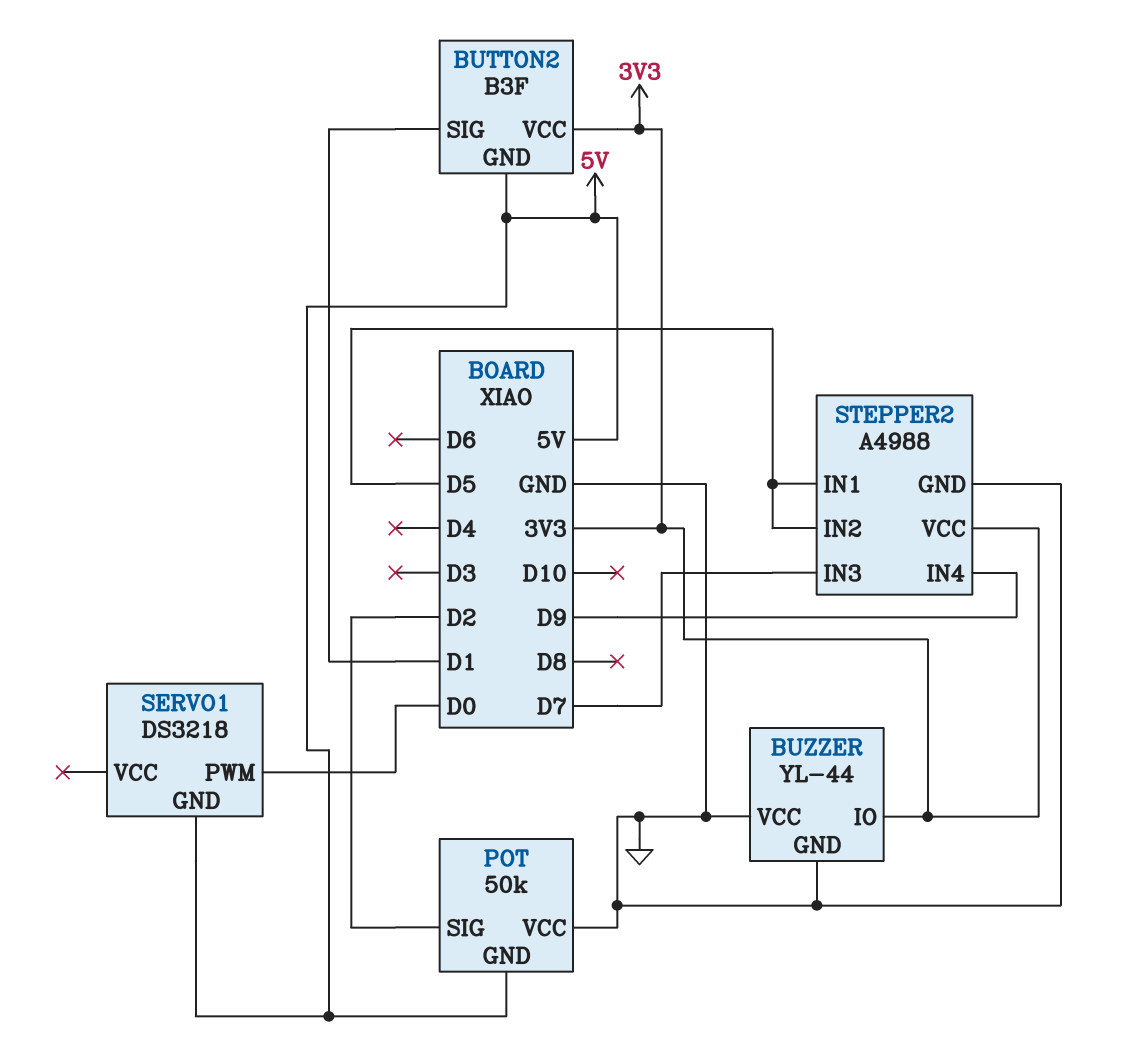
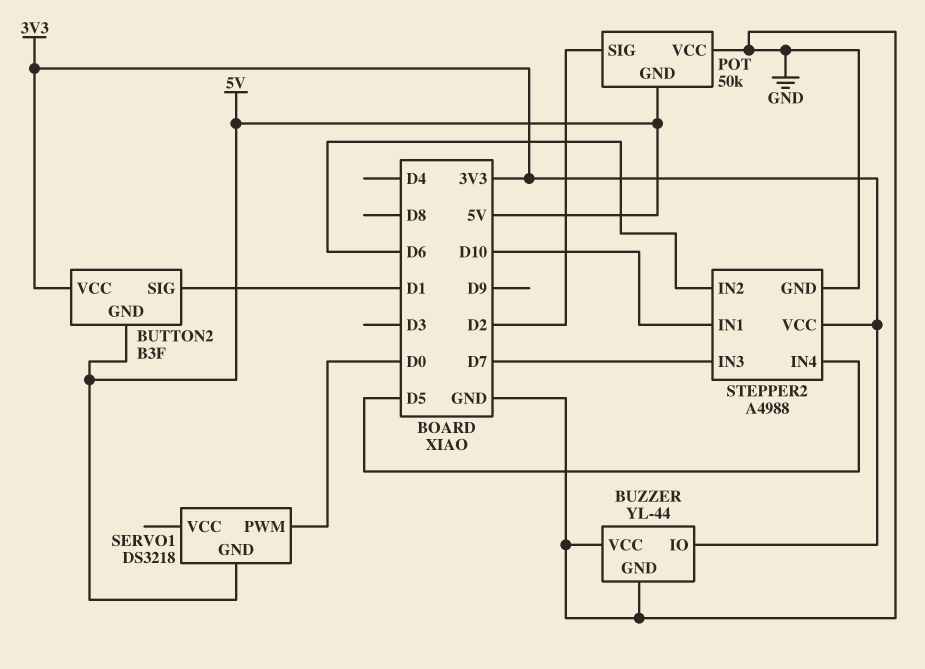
STEPPER2 pin IN1: D5 -> D10
STEPPER2 pin IN2: D5 -> D6
STEPPER2 pin IN4: D9 -> D5

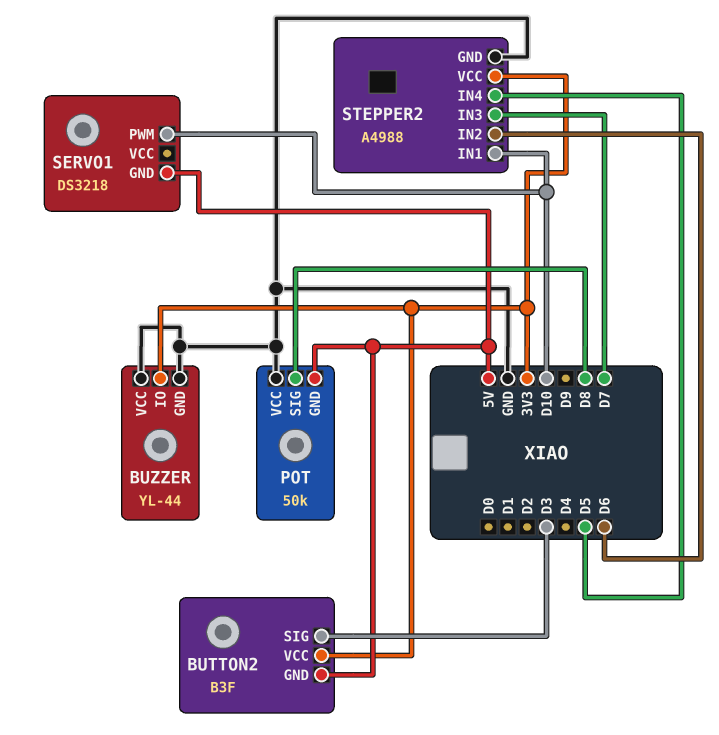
BUTTON2 pin SIG: D1 -> D3
POT pin SIG: D2 -> D8
SERVO1 pin PWM: D0 -> D10

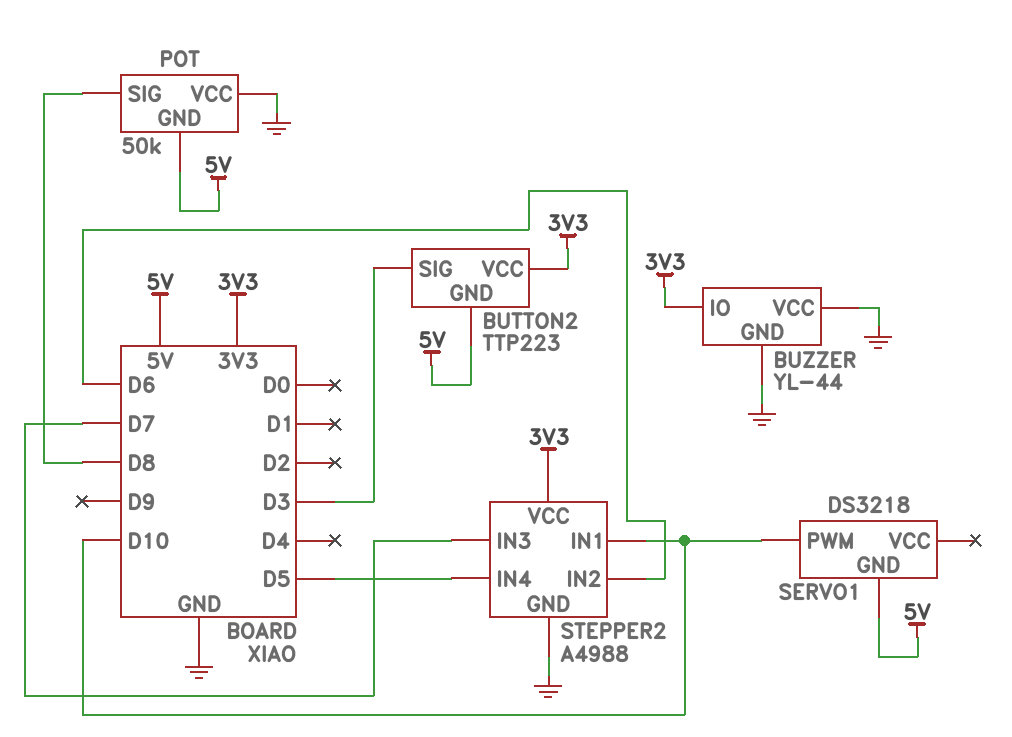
BUTTON2: B3F -> TTP223

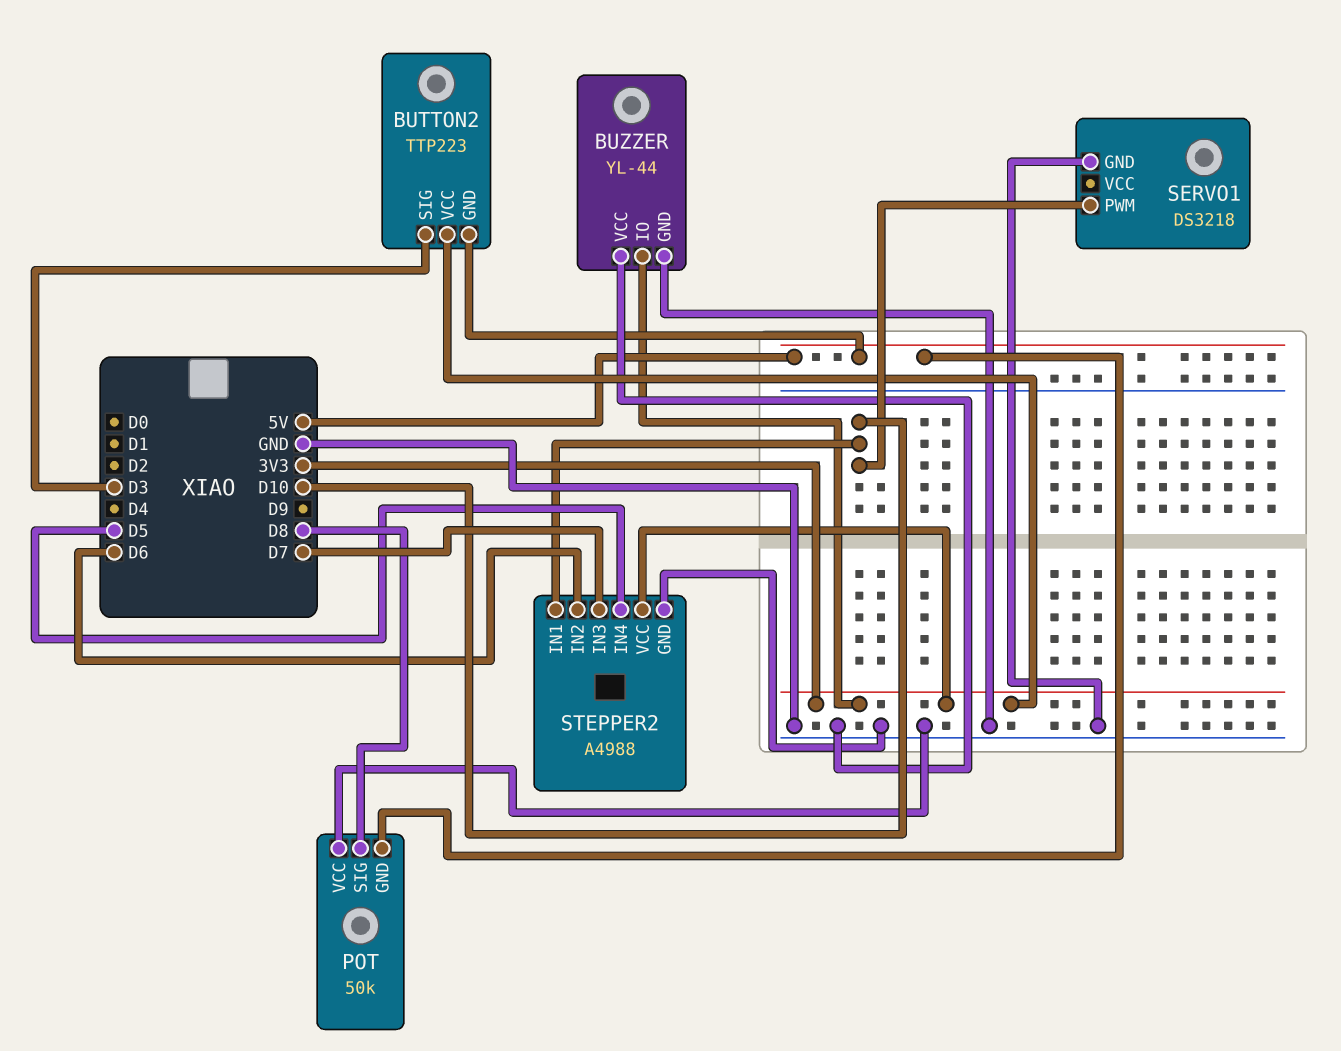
SERVO1 pin GND: 5V -> GND

